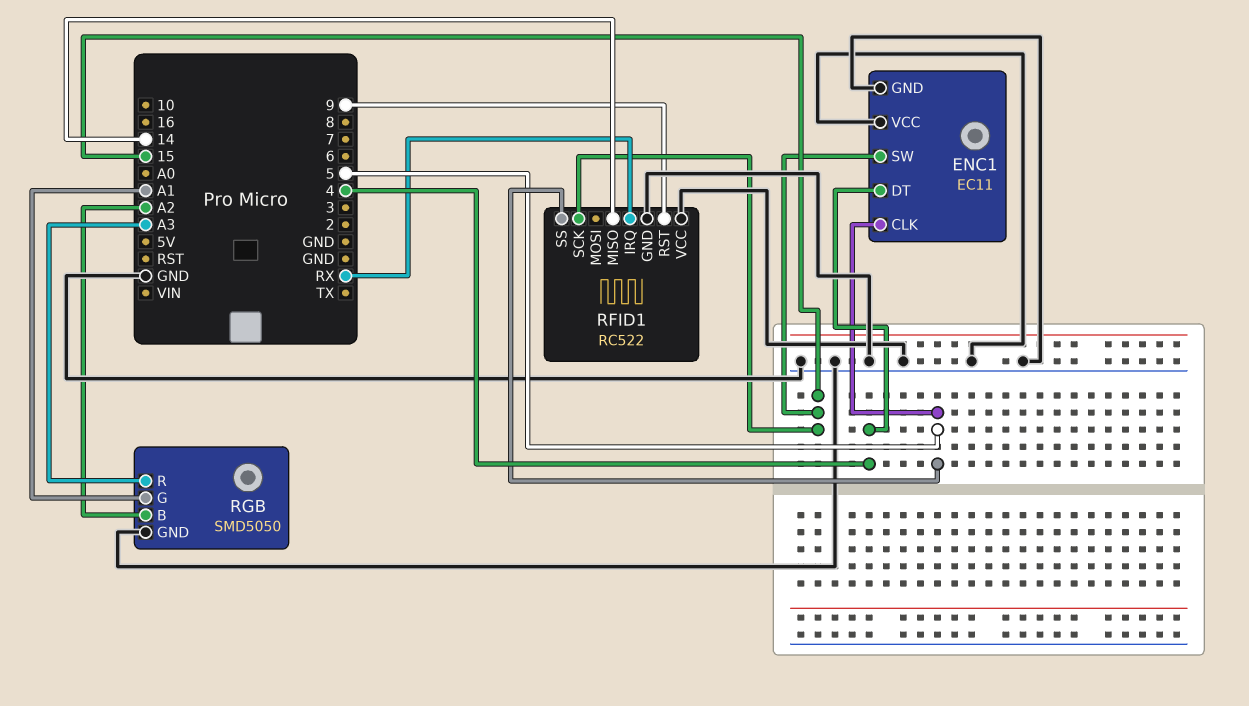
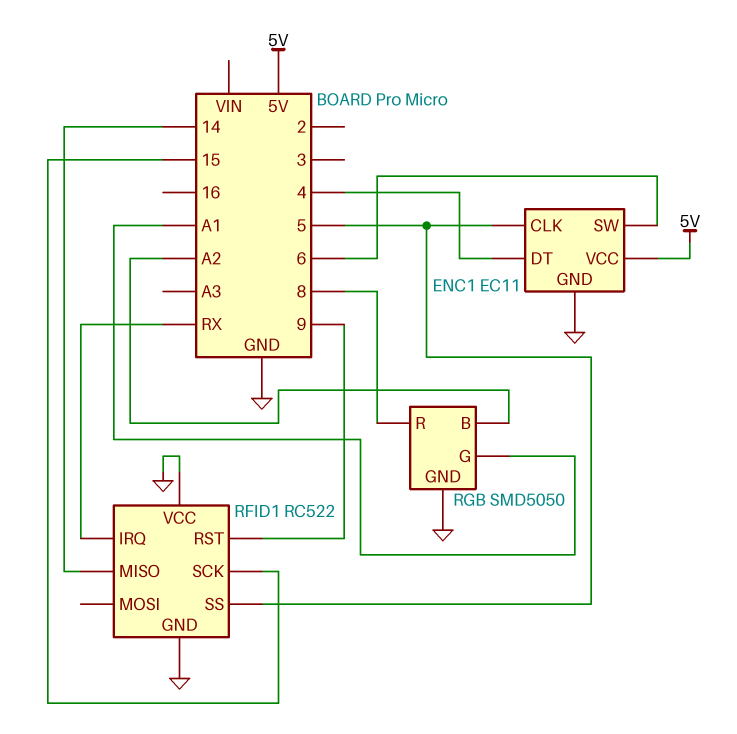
ENC1 pin SW: 15 -> 6
ENC1 pin VCC: GND -> 5V
RGB pin R: A3 -> 8

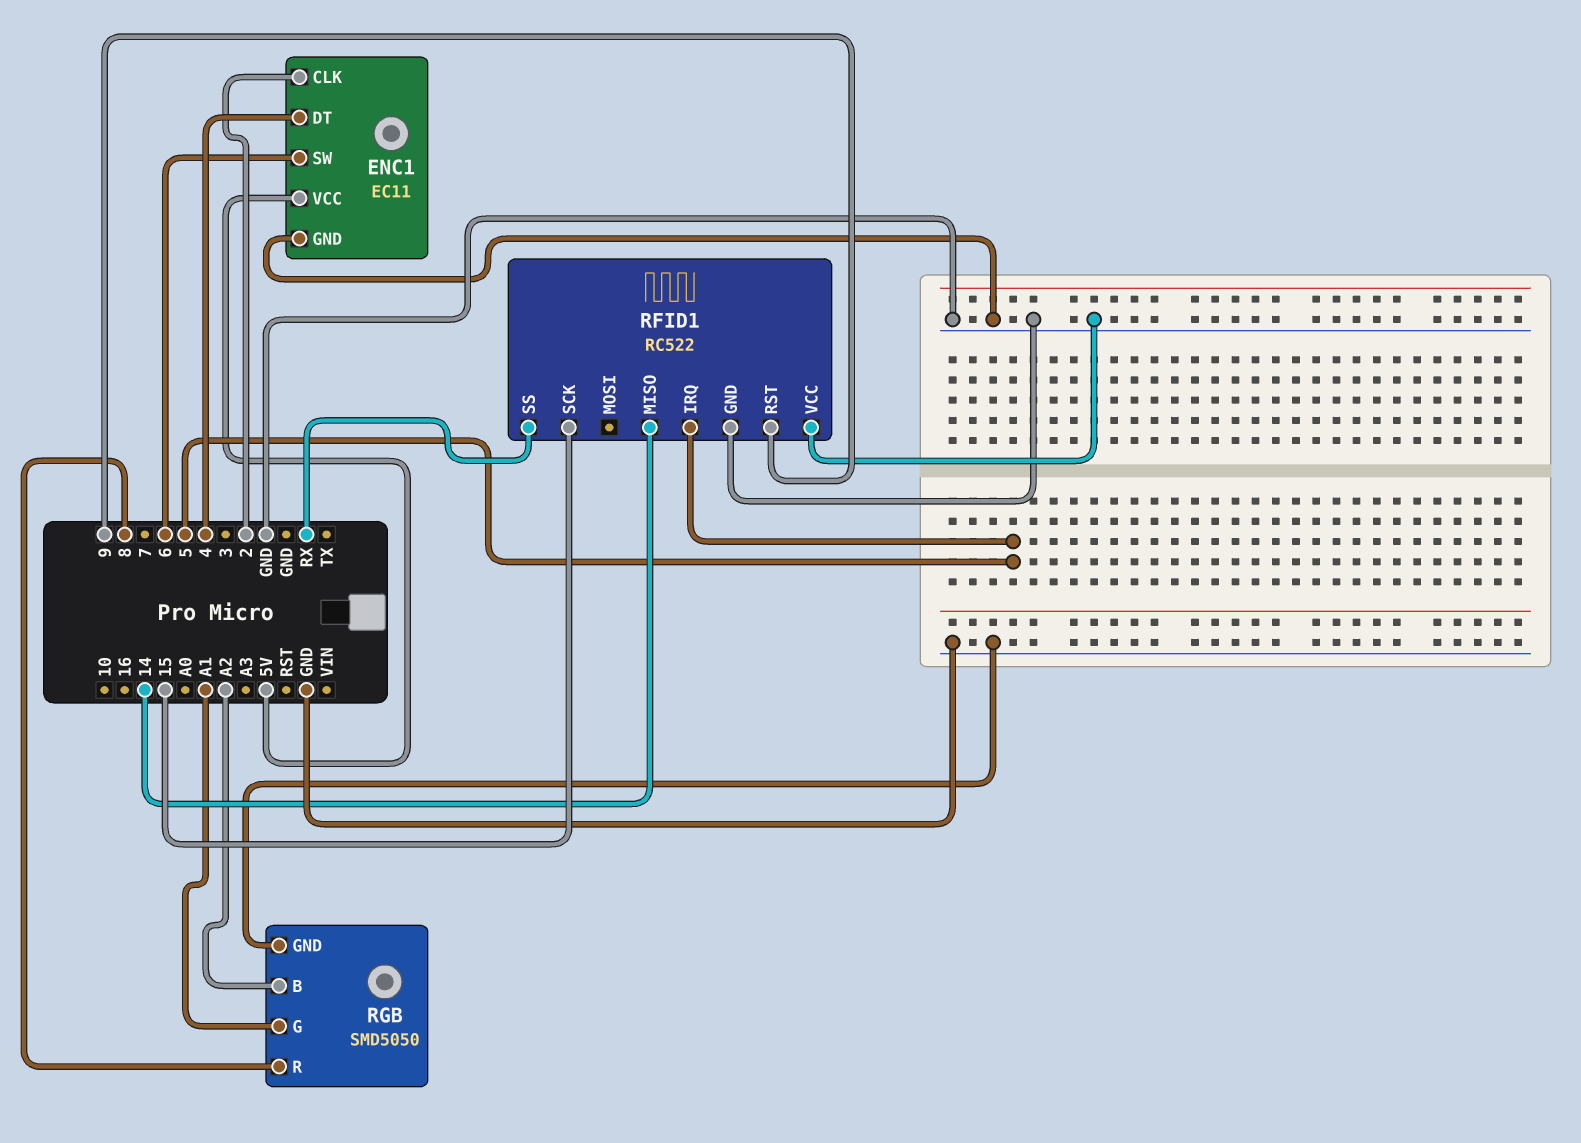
ENC1 pin CLK: 5 -> 2
RFID1 pin IRQ: RX -> 5
RFID1 pin SS: 5 -> RX

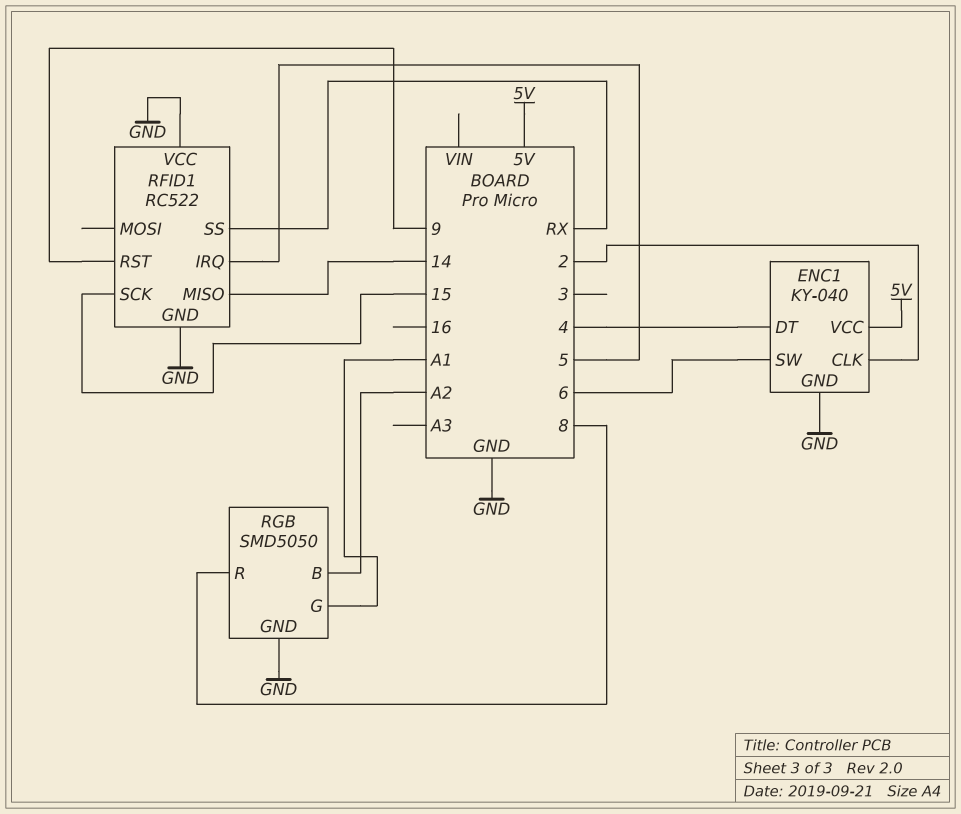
ENC1: EC11 -> KY-040

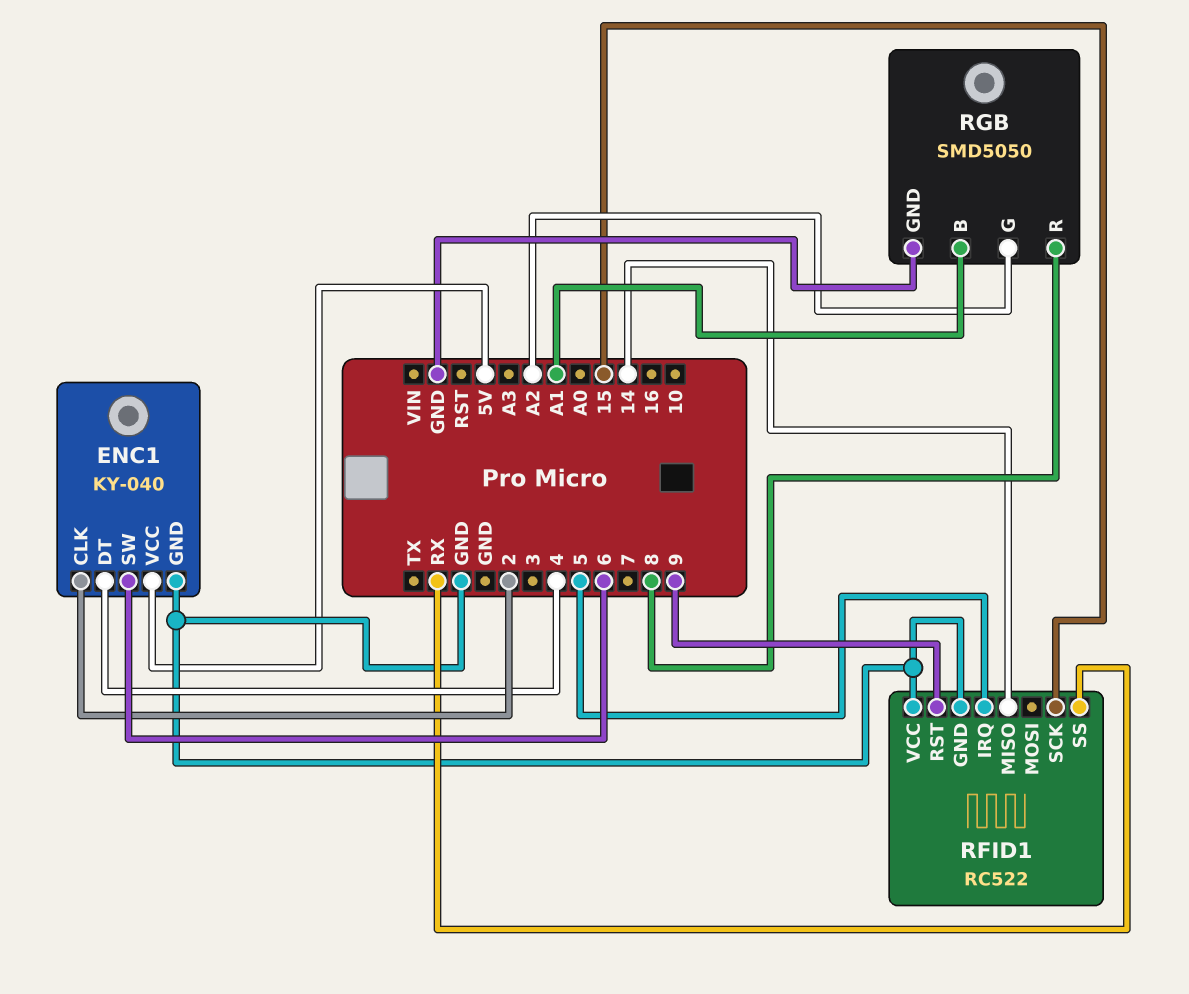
RGB pin B: A2 -> A1
RGB pin G: A1 -> A2

